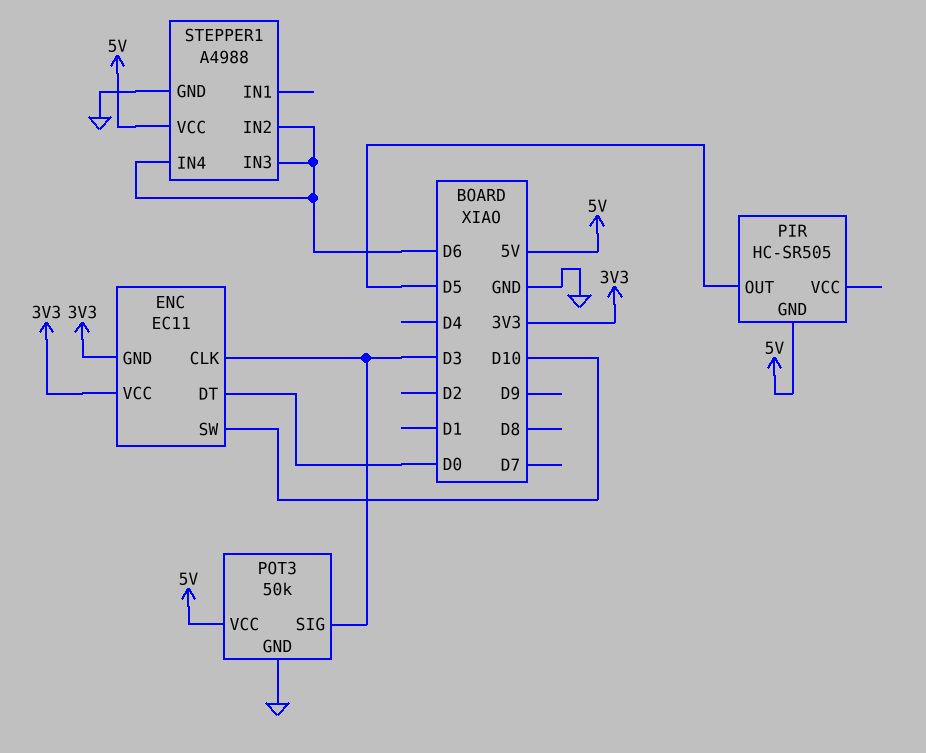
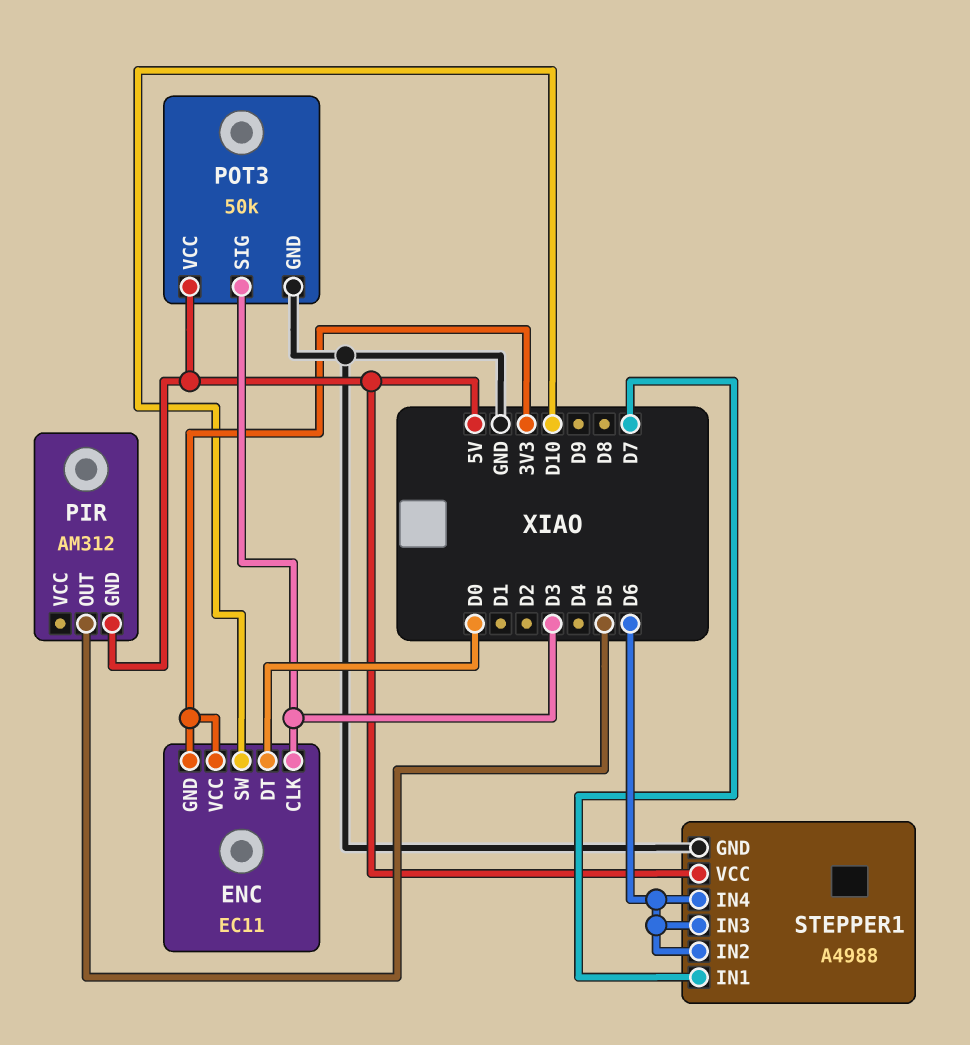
PIR: HC-SR505 -> AM312
STEPPER1 pin IN1: none -> D7

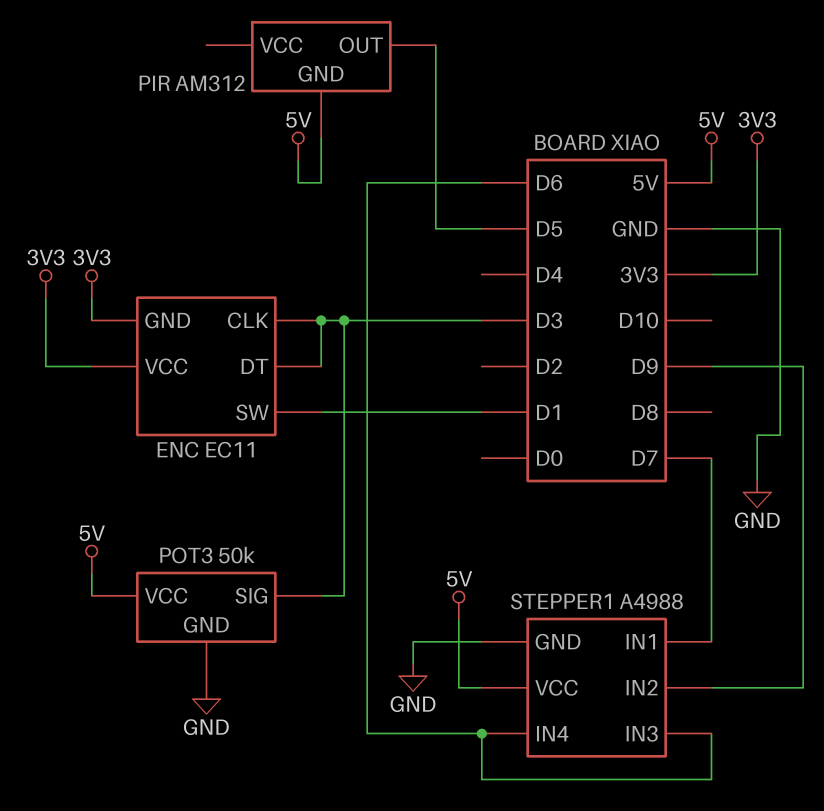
ENC pin DT: D0 -> D3
ENC pin SW: D10 -> D1
STEPPER1 pin IN2: D6 -> D9

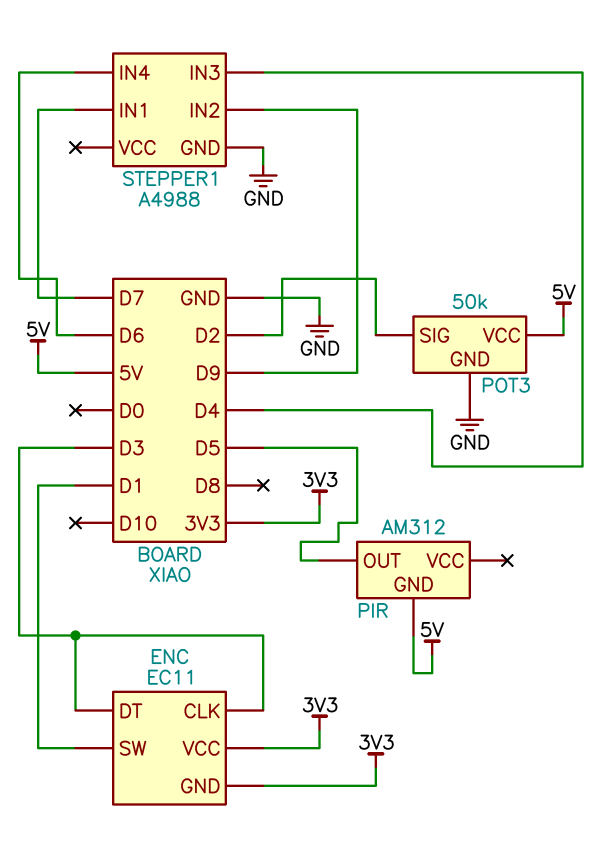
POT3 pin SIG: D3 -> D2
STEPPER1 pin IN3: D6 -> D4
STEPPER1 pin VCC: 5V -> none

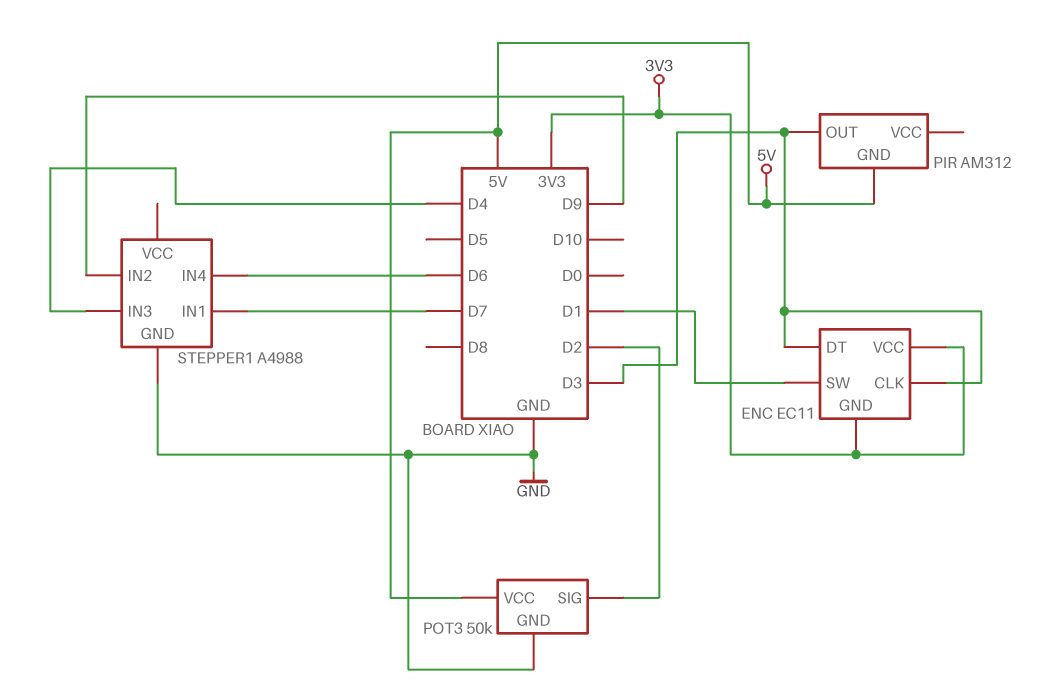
PIR pin OUT: D5 -> D3

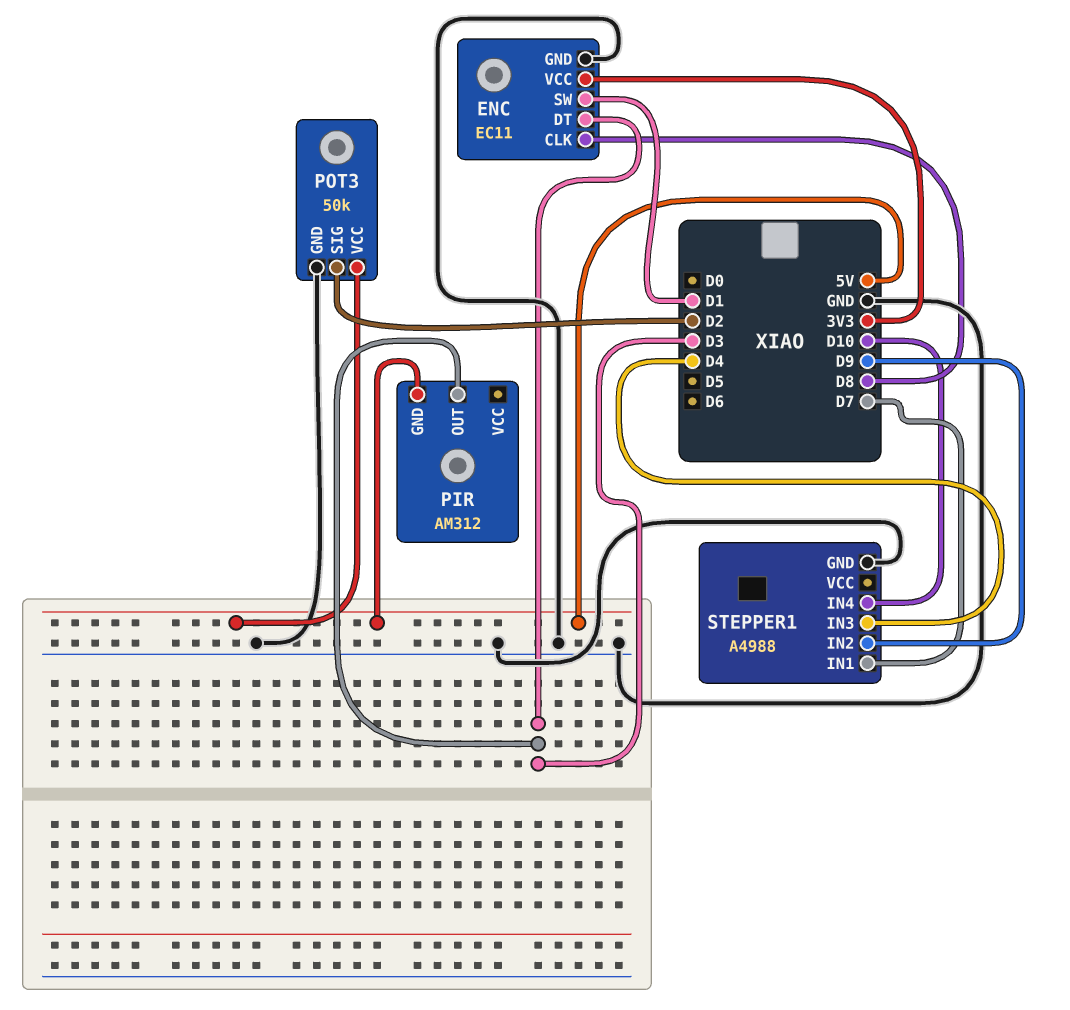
ENC pin CLK: D3 -> D8
ENC pin GND: 3V3 -> GND
STEPPER1 pin IN4: D6 -> D10

